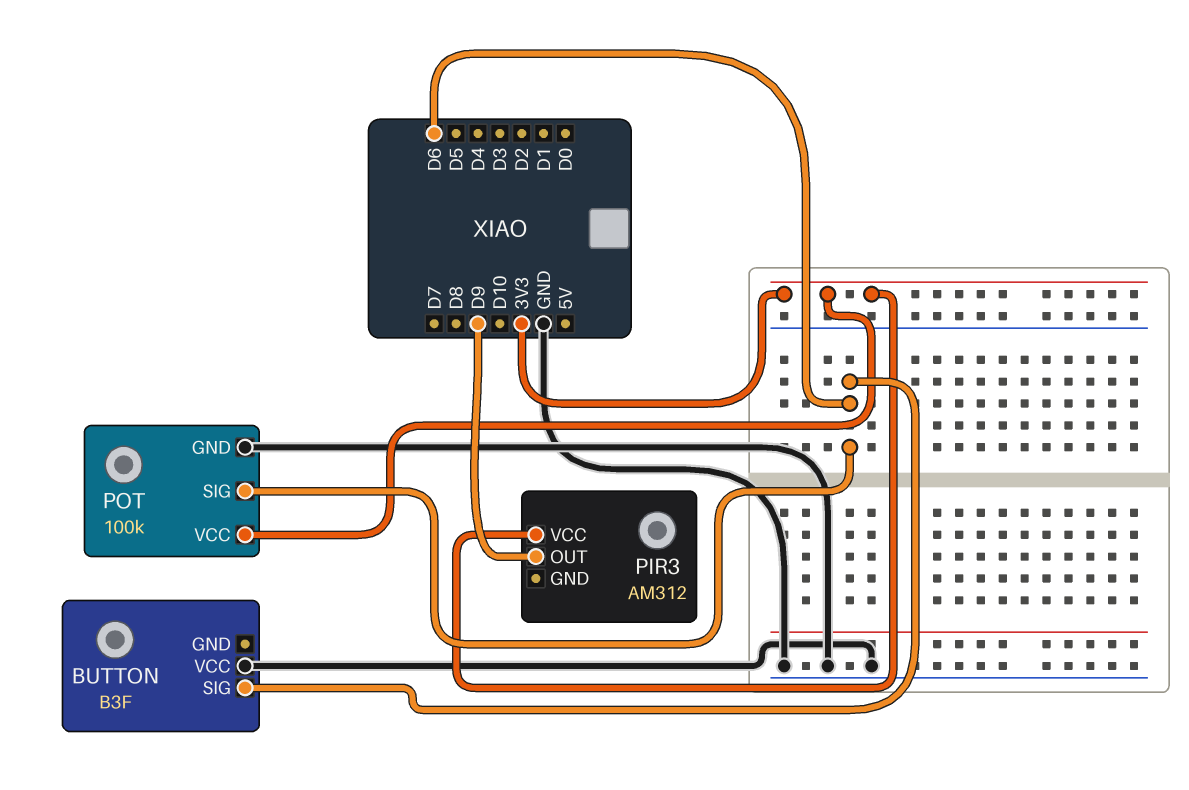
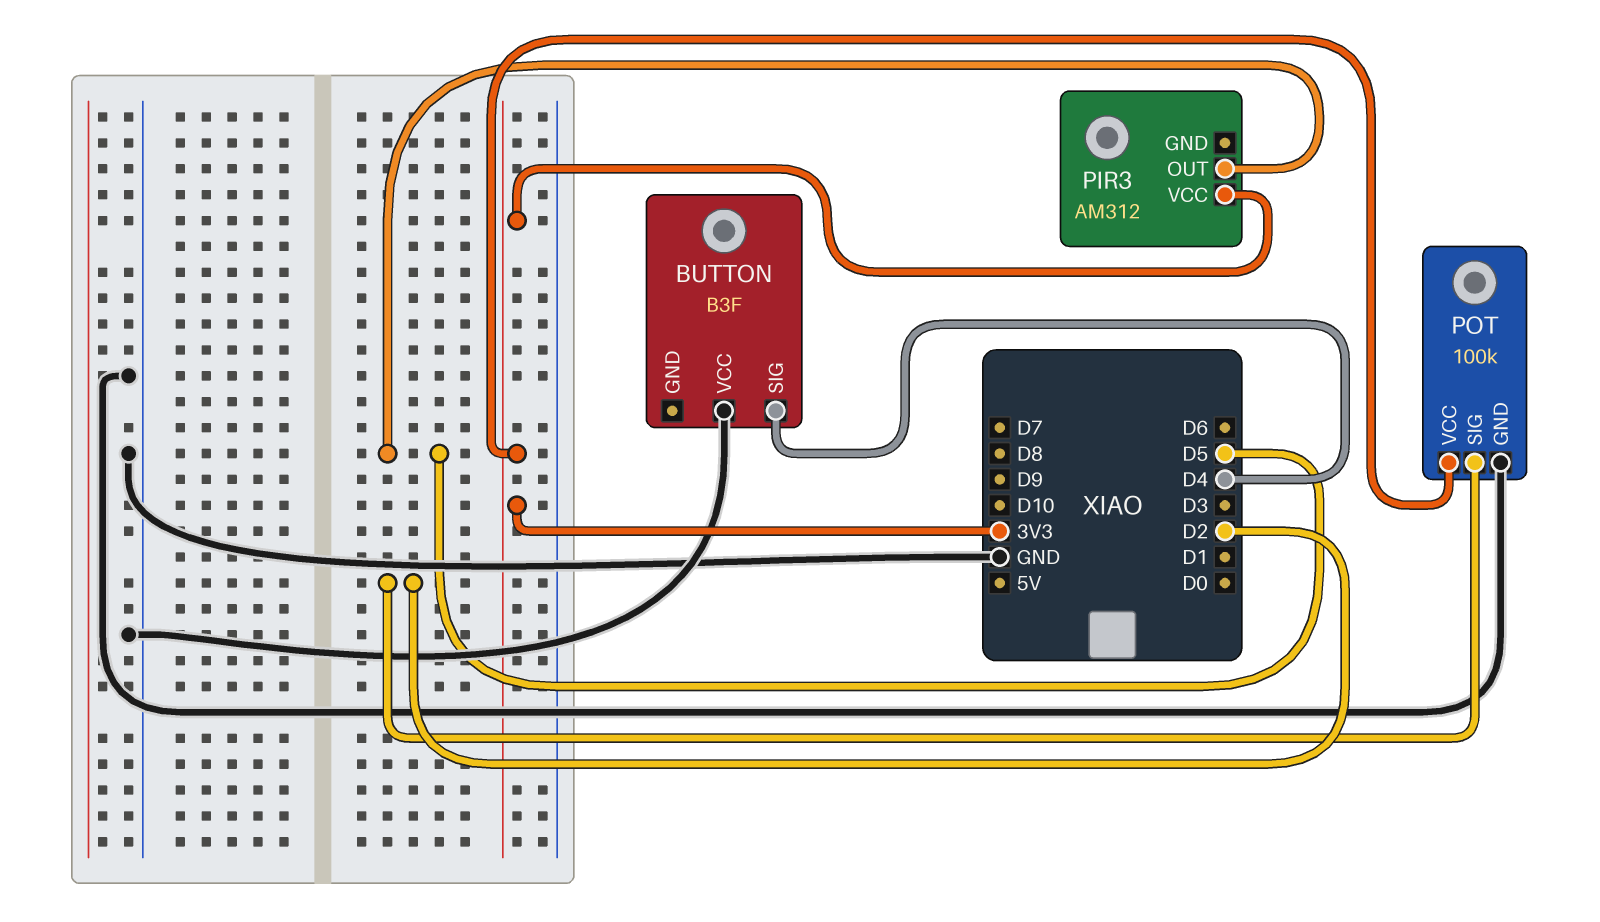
BUTTON pin SIG: D6 -> D4
PIR3 pin OUT: D9 -> D5
POT pin SIG: D6 -> D2

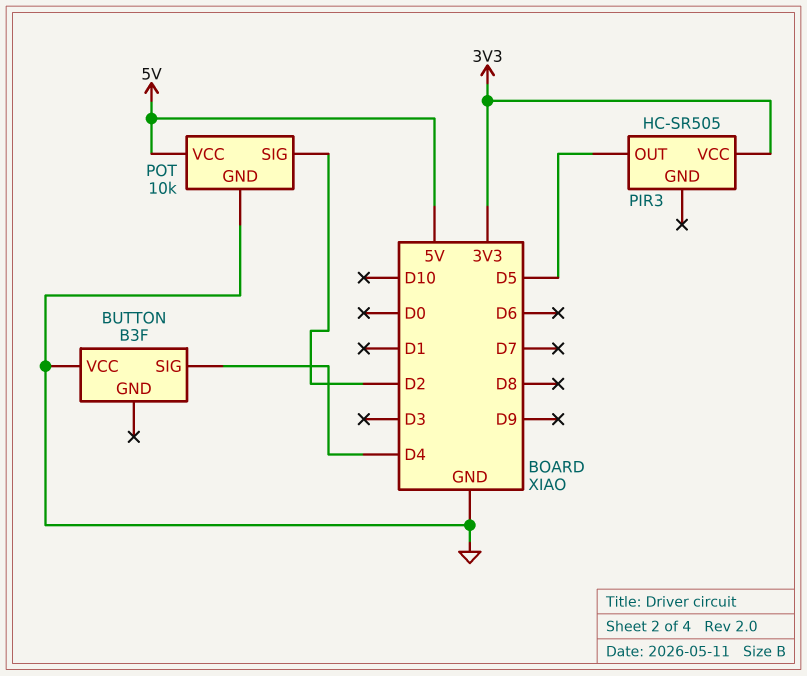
PIR3: AM312 -> HC-SR505
POT: 100k -> 10k
POT pin VCC: 3V3 -> 5V

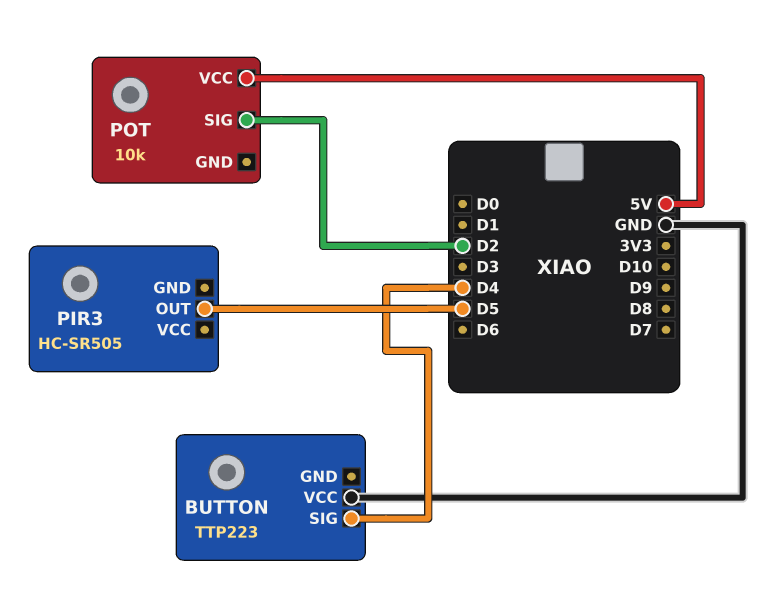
BUTTON: B3F -> TTP223
PIR3 pin VCC: 3V3 -> none
POT pin GND: GND -> none

